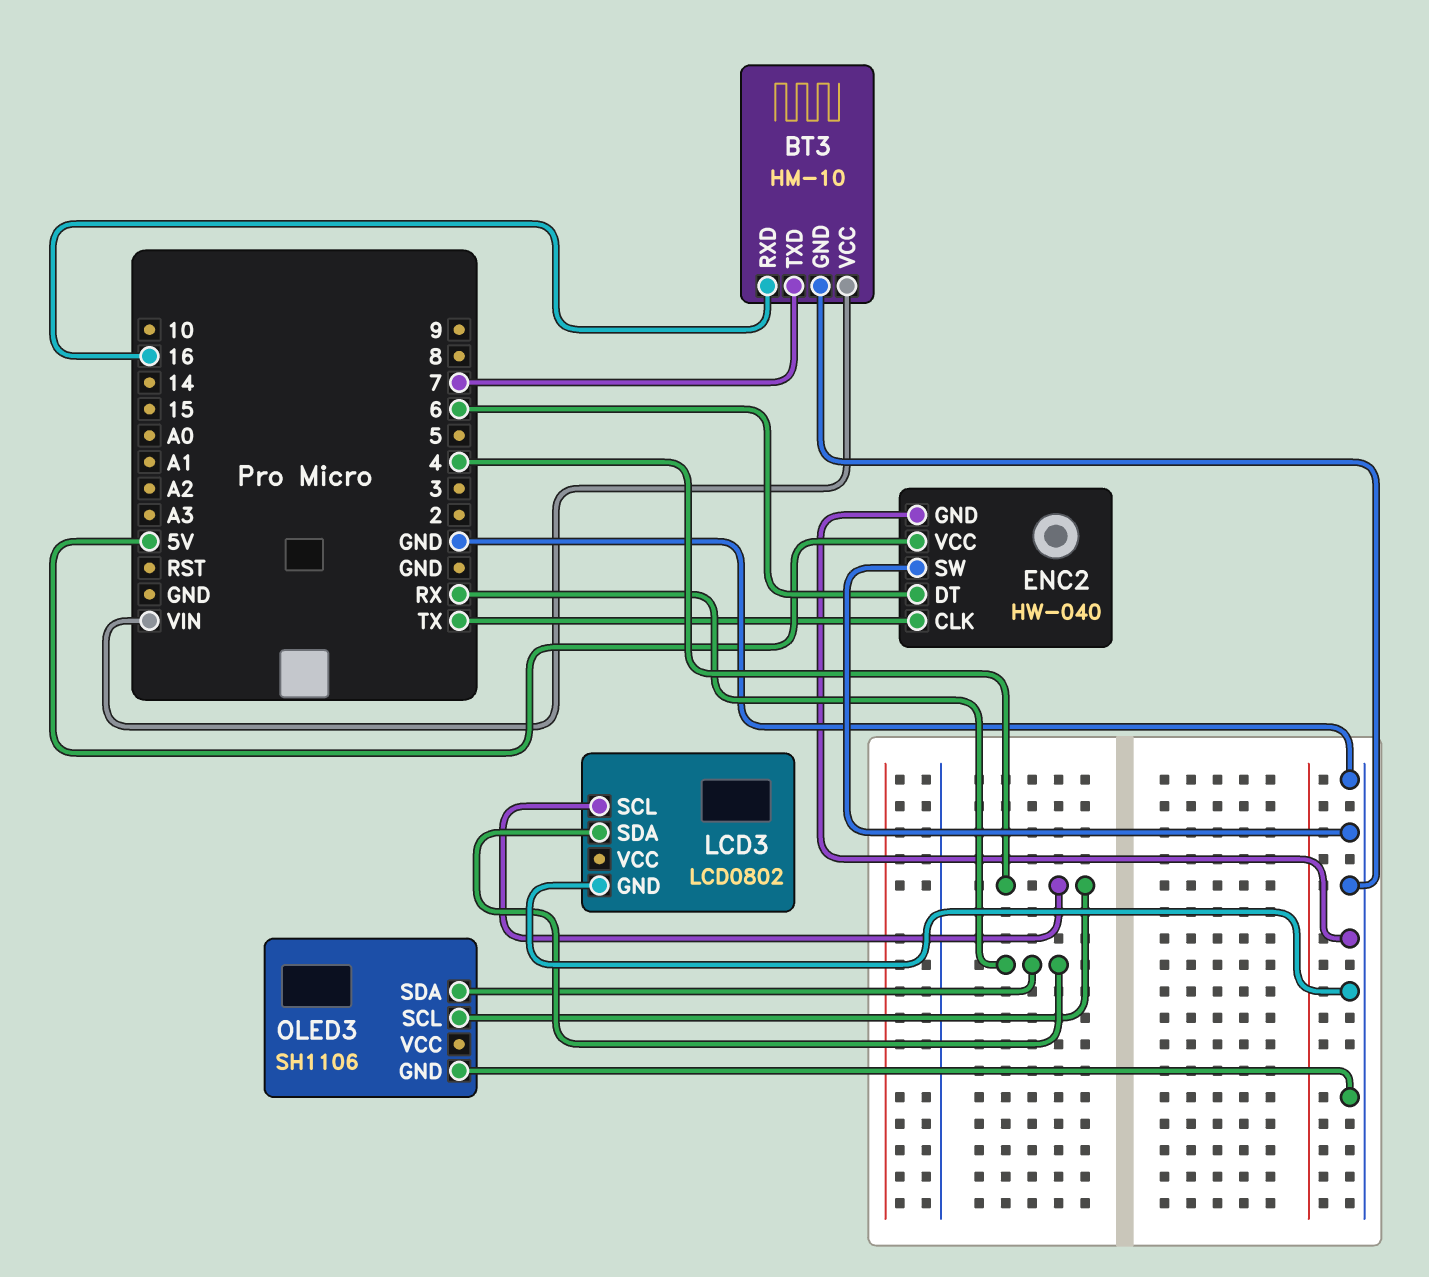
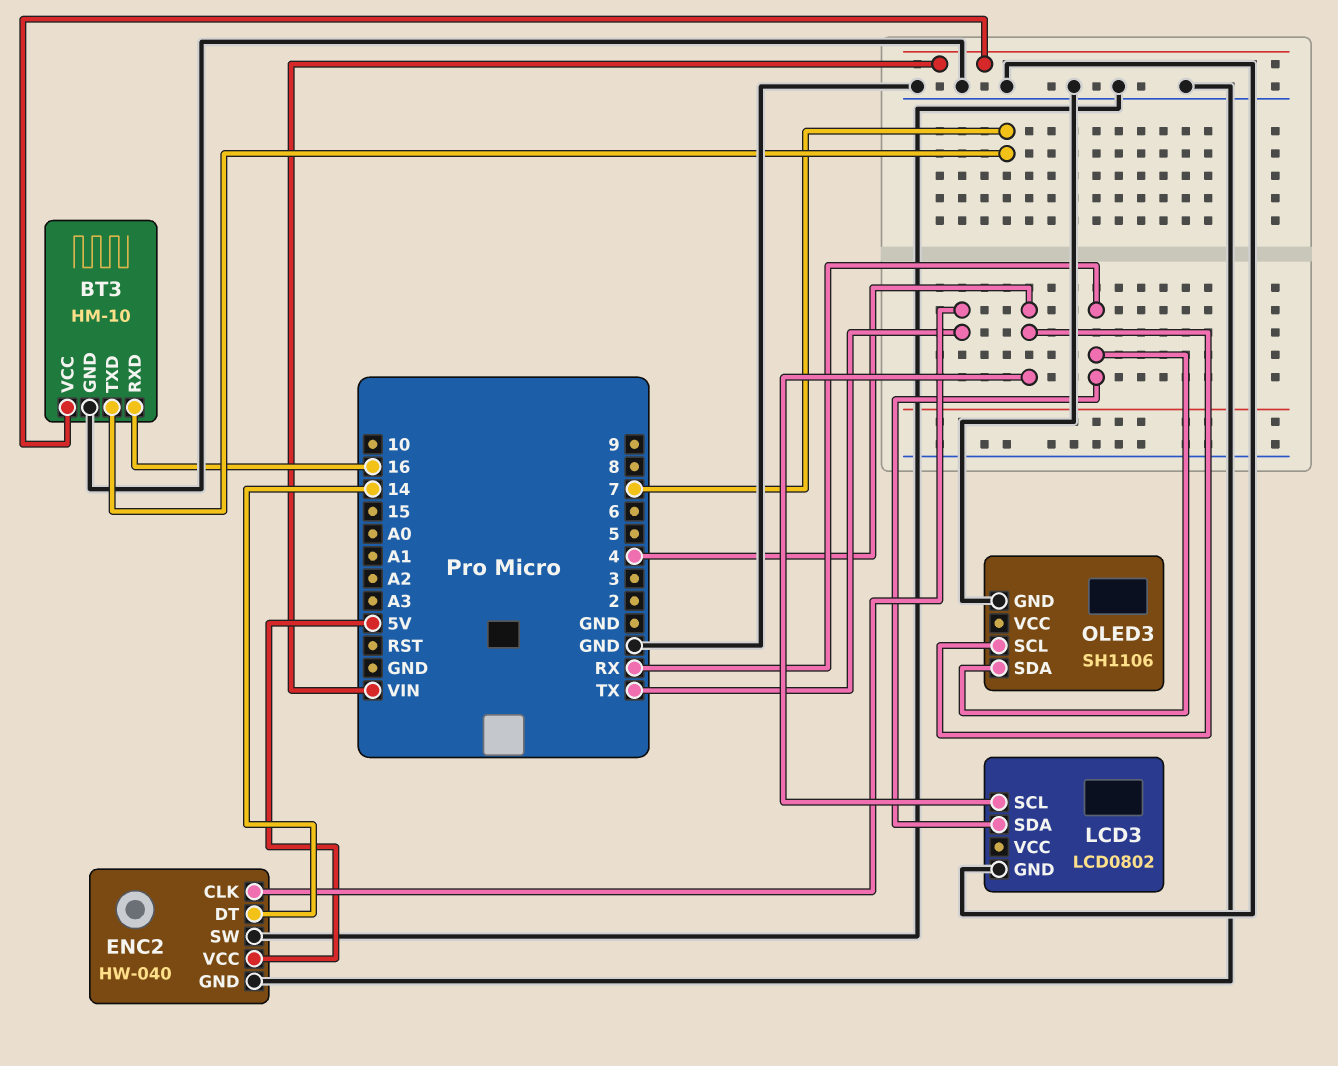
ENC2 pin DT: 6 -> 14

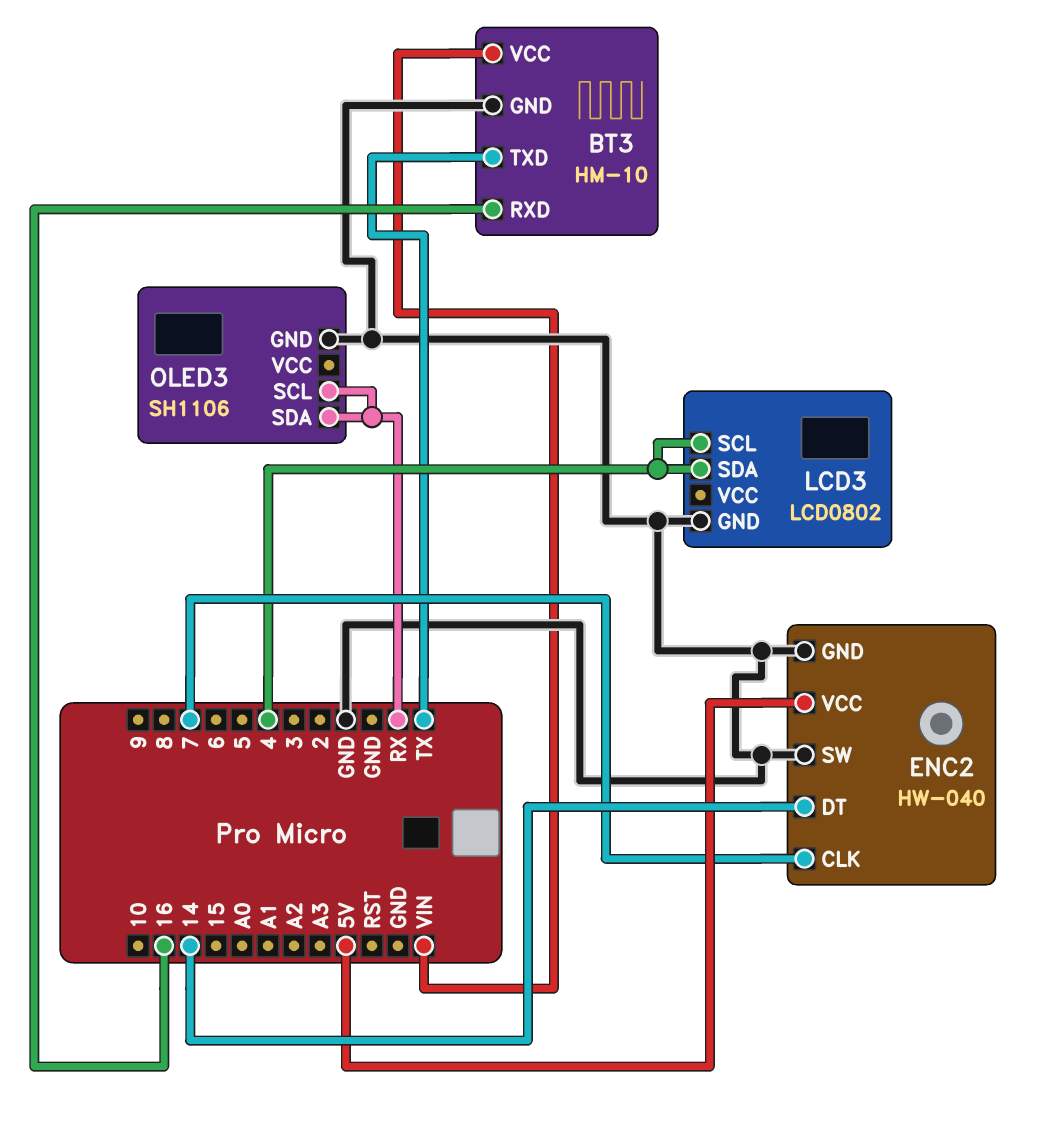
BT3 pin TXD: 7 -> TX
ENC2 pin CLK: TX -> 7
LCD3 pin SDA: RX -> 4
OLED3 pin SCL: 4 -> RX

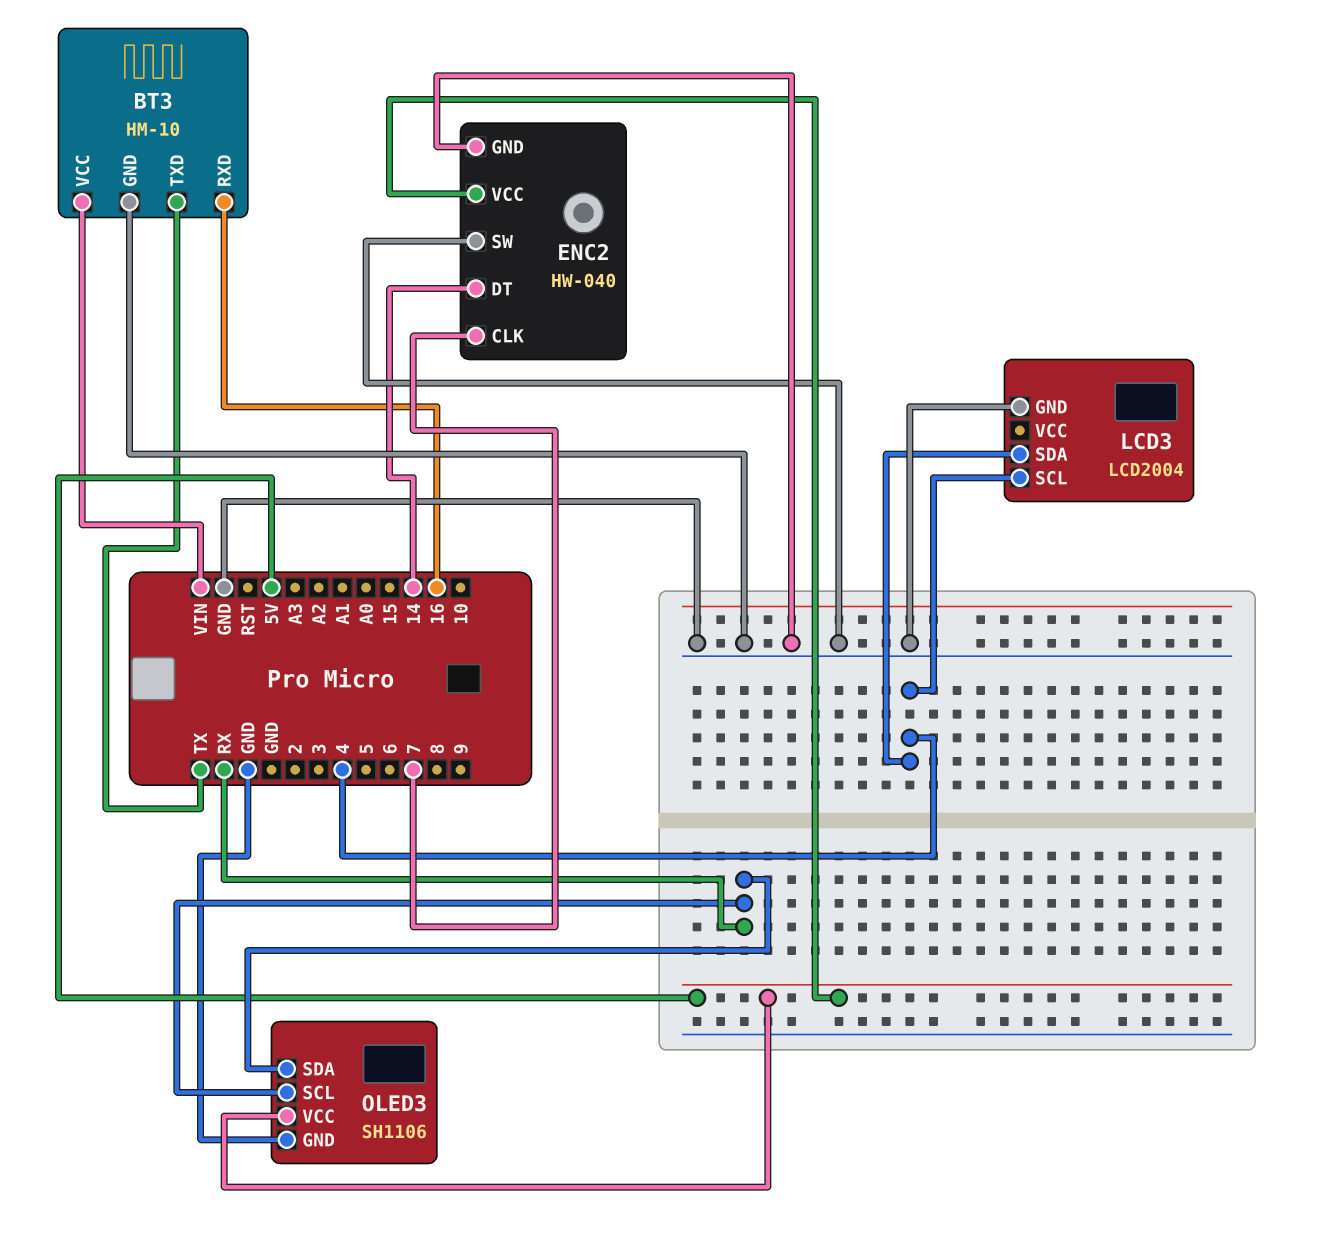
LCD3: LCD0802 -> LCD2004
OLED3 pin VCC: none -> 5V

